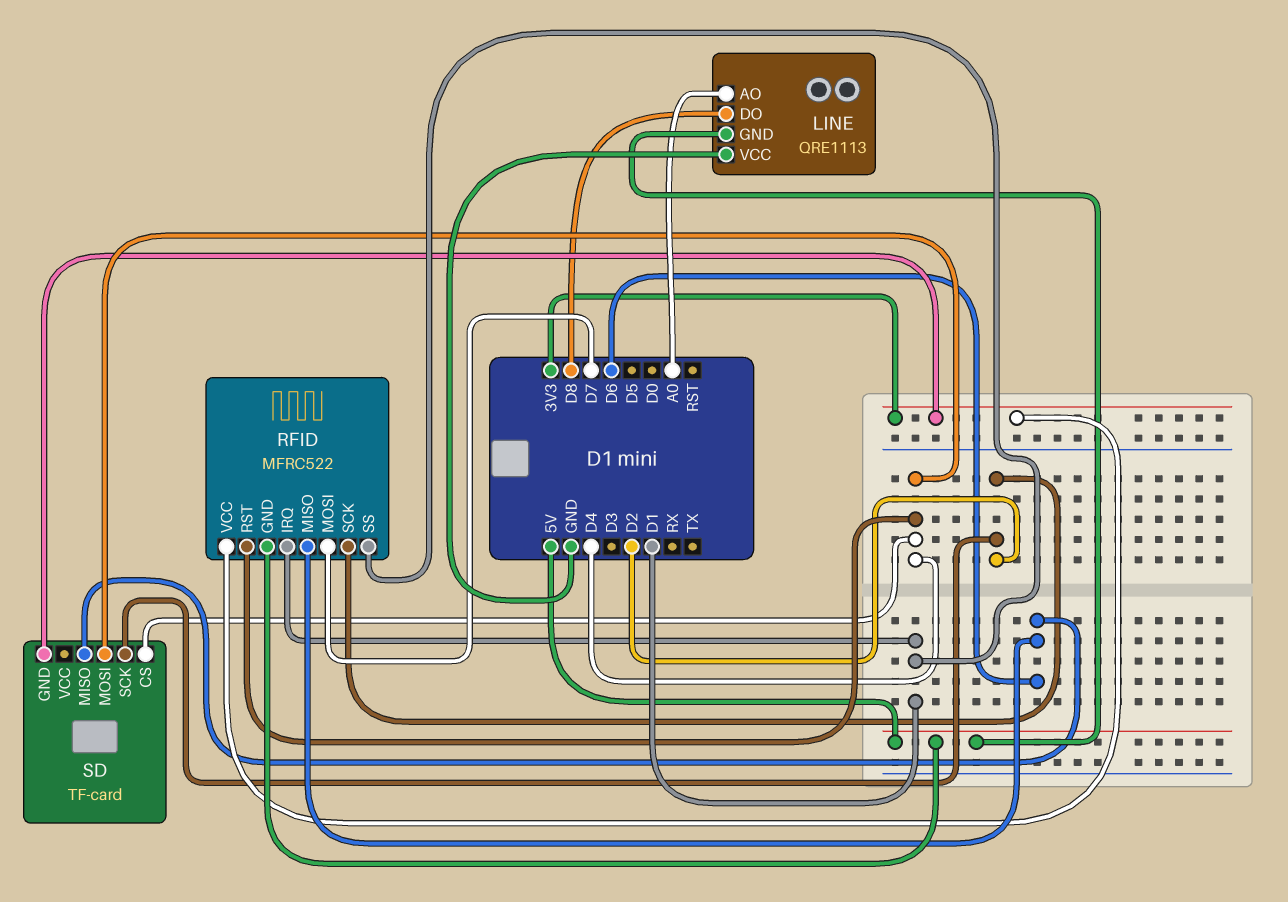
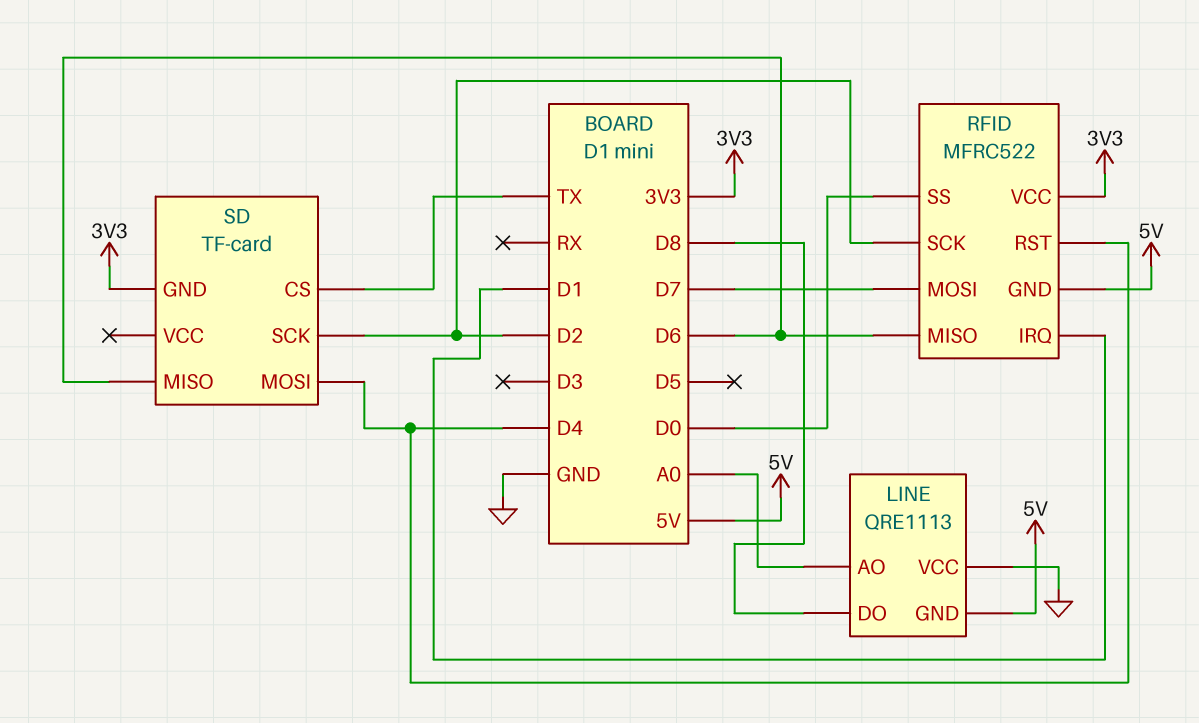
RFID pin SS: D1 -> D0
SD pin CS: D4 -> TX

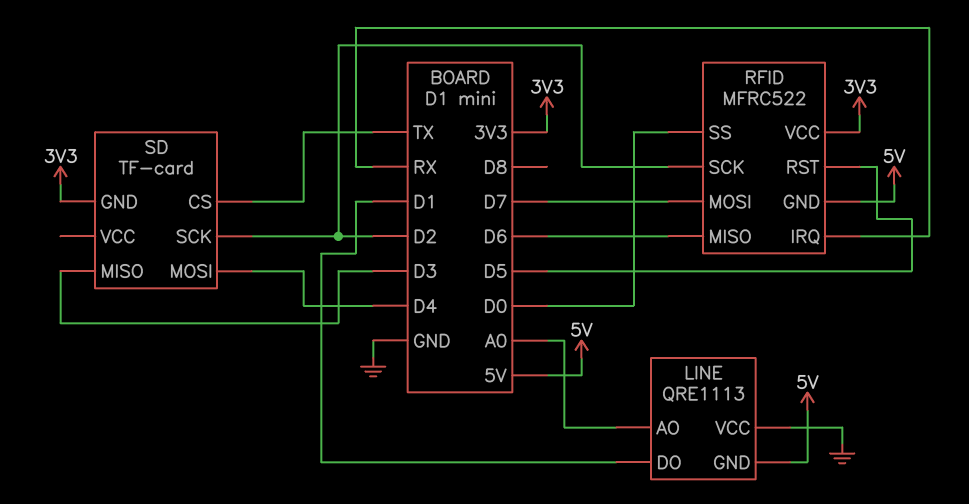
LINE pin DO: D8 -> D1
RFID pin IRQ: D1 -> RX
RFID pin RST: D4 -> D5
SD pin MISO: D6 -> D3

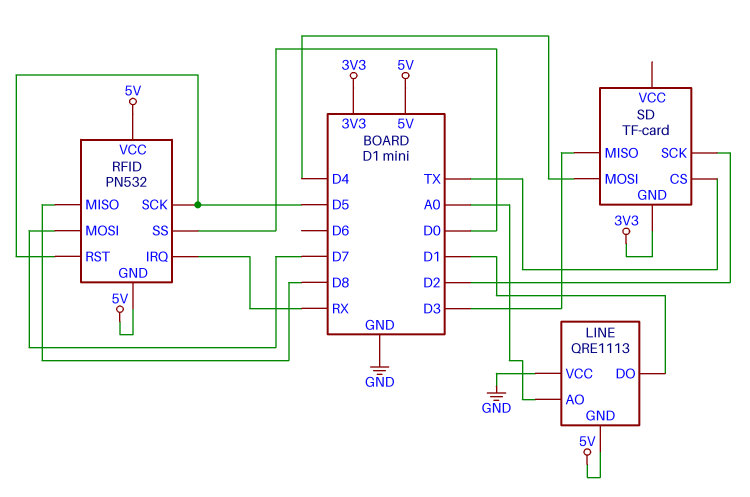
RFID: MFRC522 -> PN532
RFID pin MISO: D6 -> D8
RFID pin SCK: D2 -> D5
RFID pin VCC: 3V3 -> 5V

